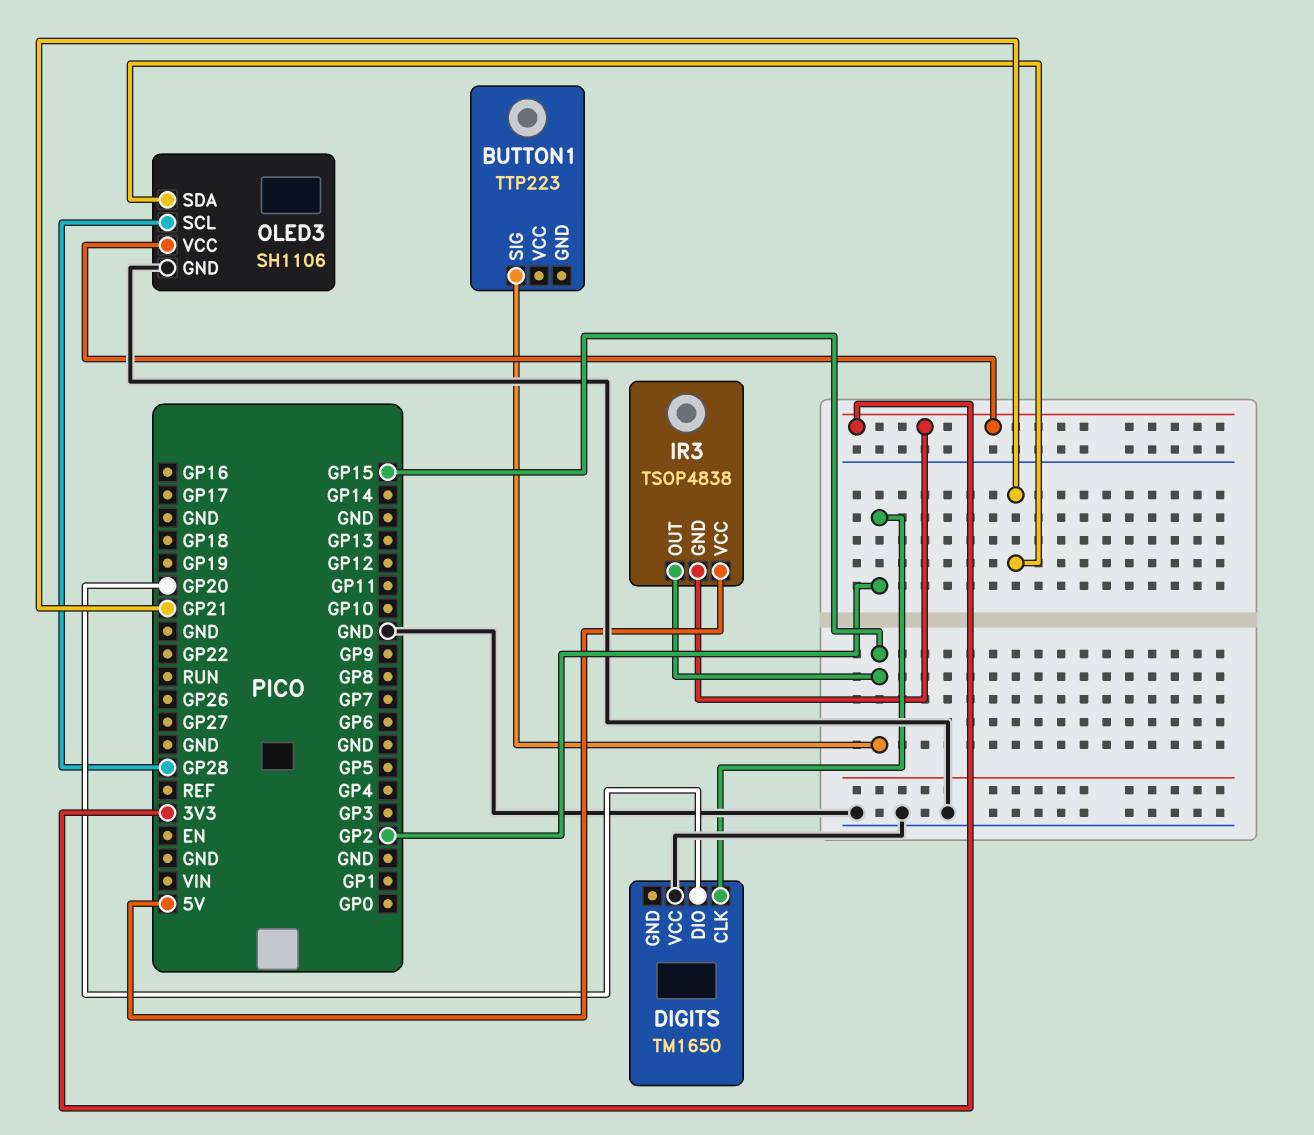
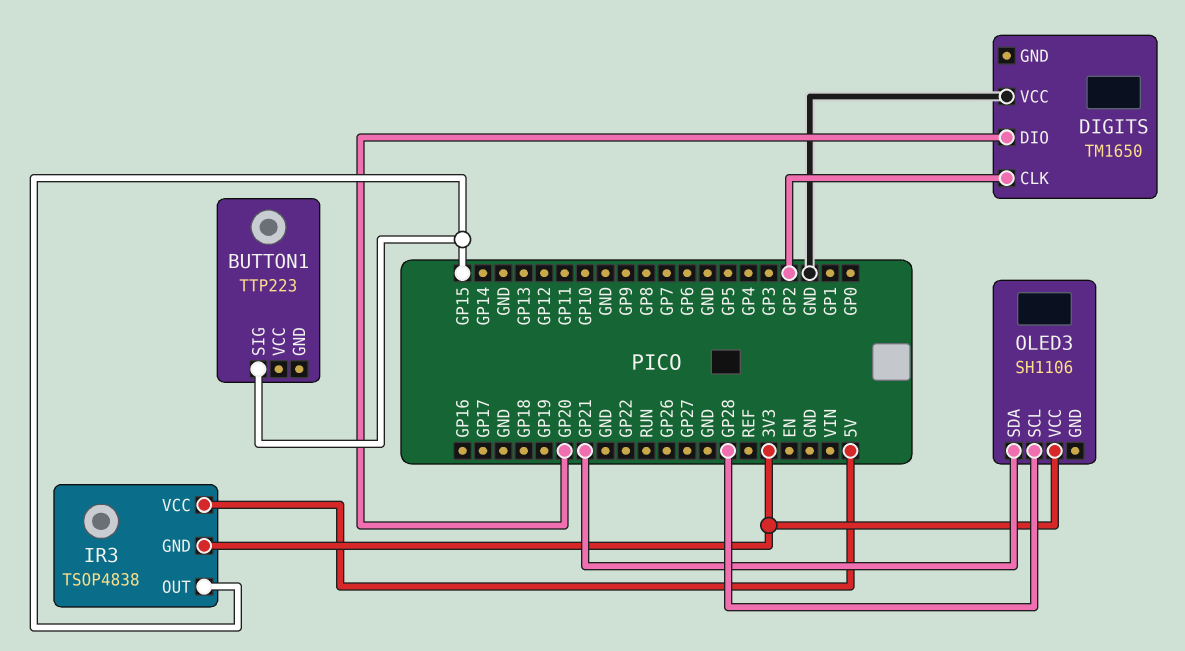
OLED3 pin GND: GND -> none

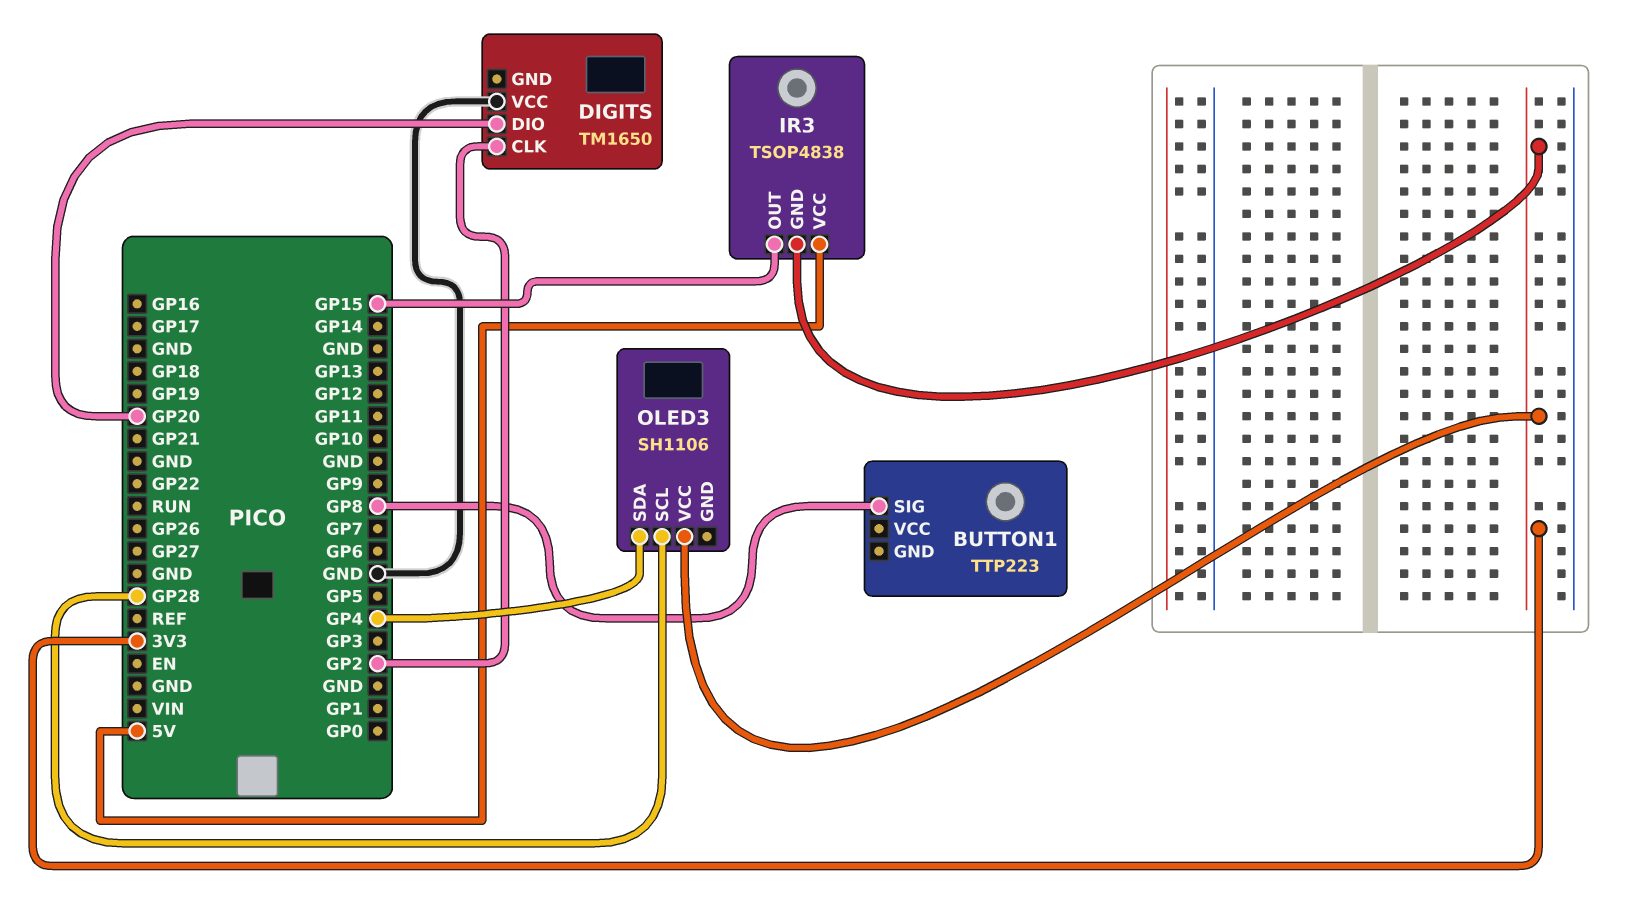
BUTTON1 pin SIG: GP15 -> GP8
OLED3 pin SDA: GP21 -> GP4

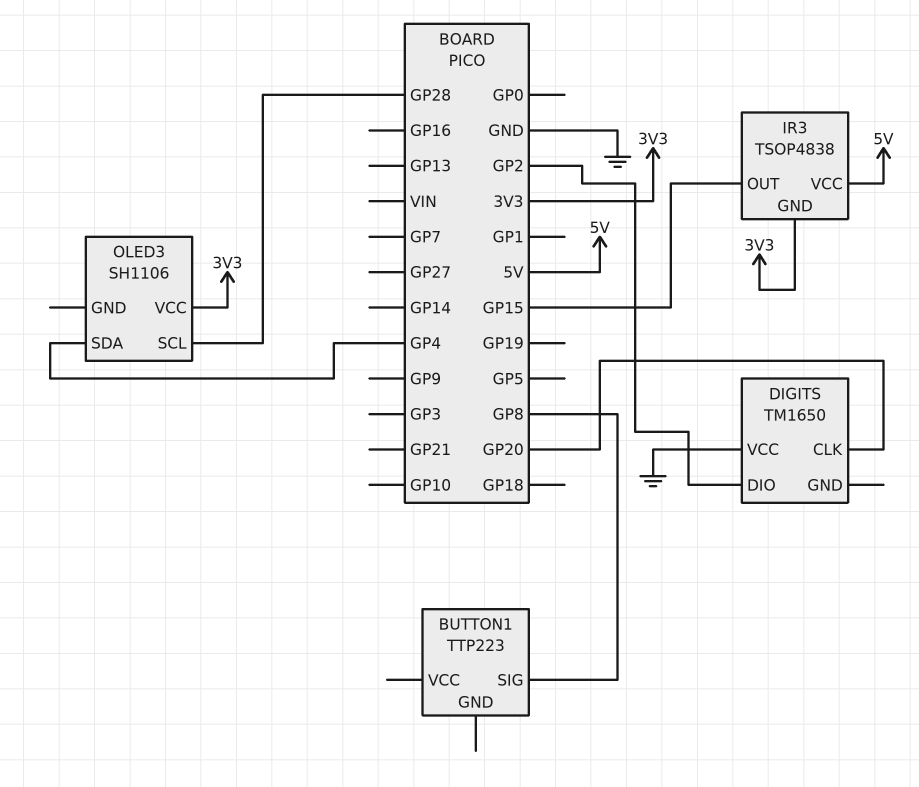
DIGITS pin CLK: GP2 -> GP20
DIGITS pin DIO: GP20 -> GP2

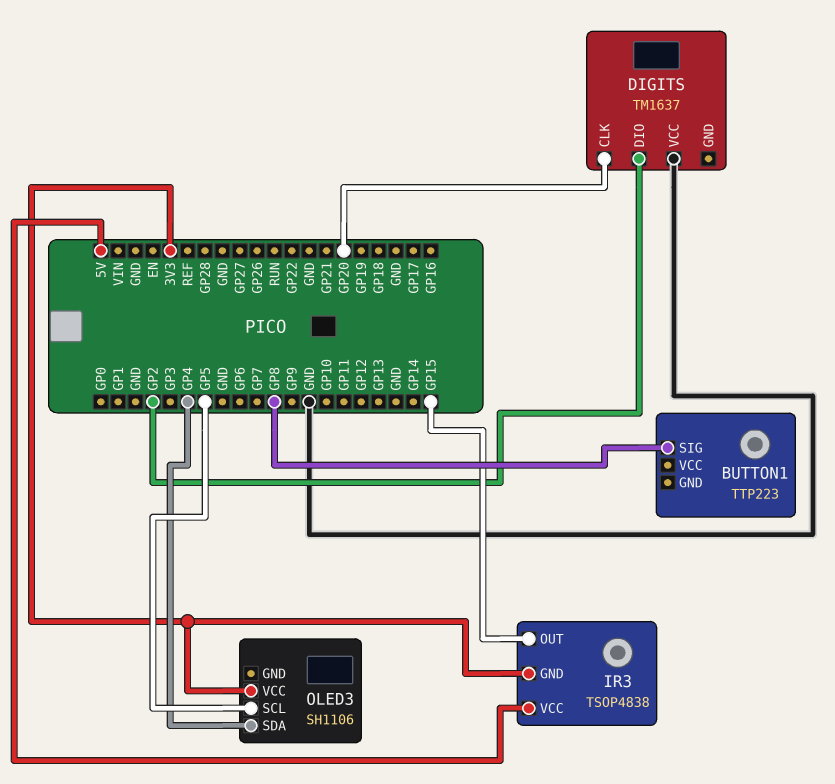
DIGITS: TM1650 -> TM1637
OLED3 pin SCL: GP28 -> GP5

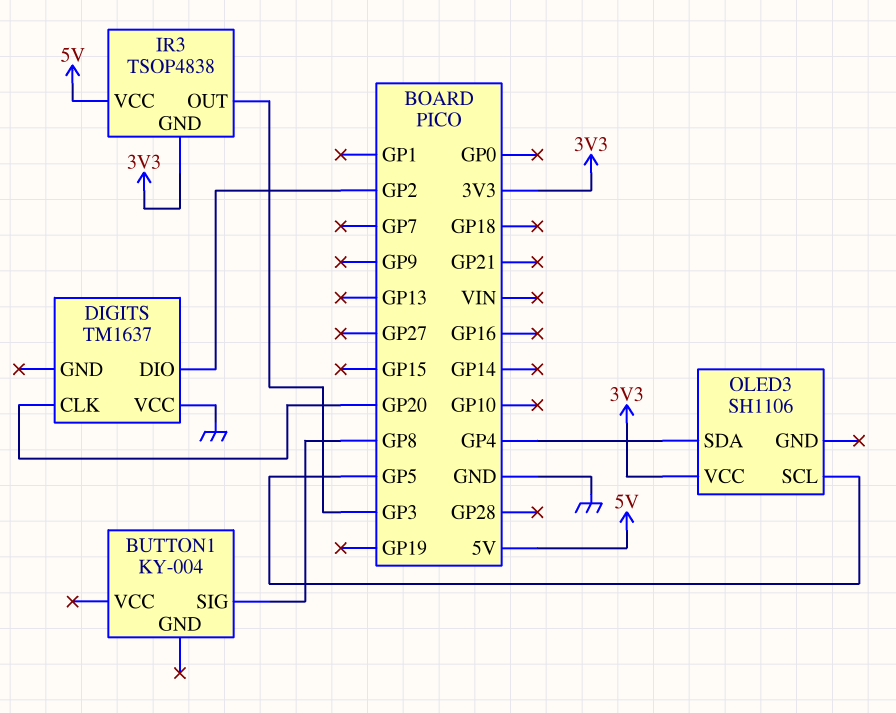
BUTTON1: TTP223 -> KY-004
IR3 pin OUT: GP15 -> GP3

